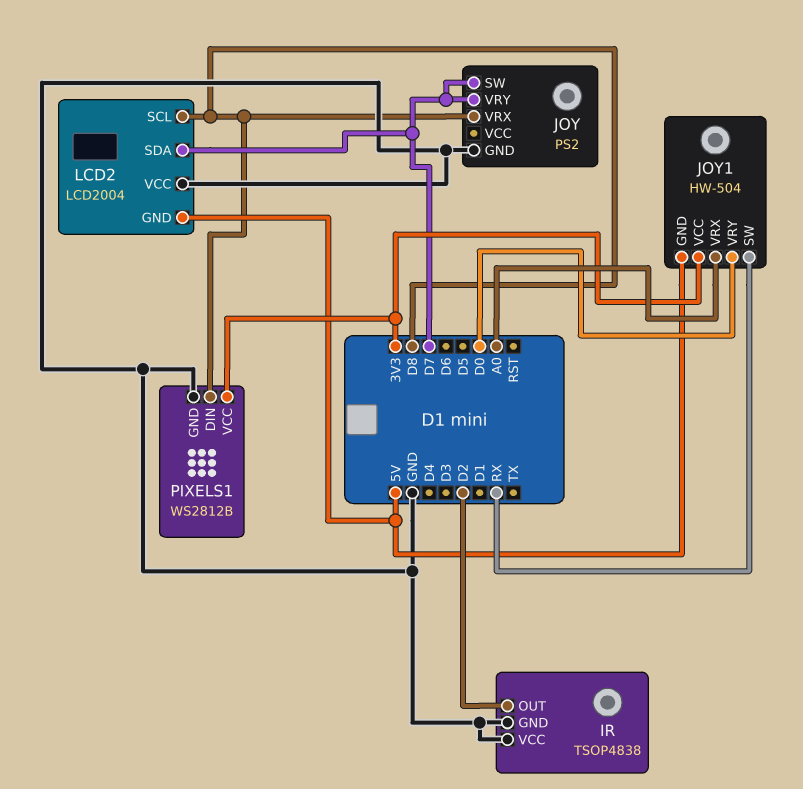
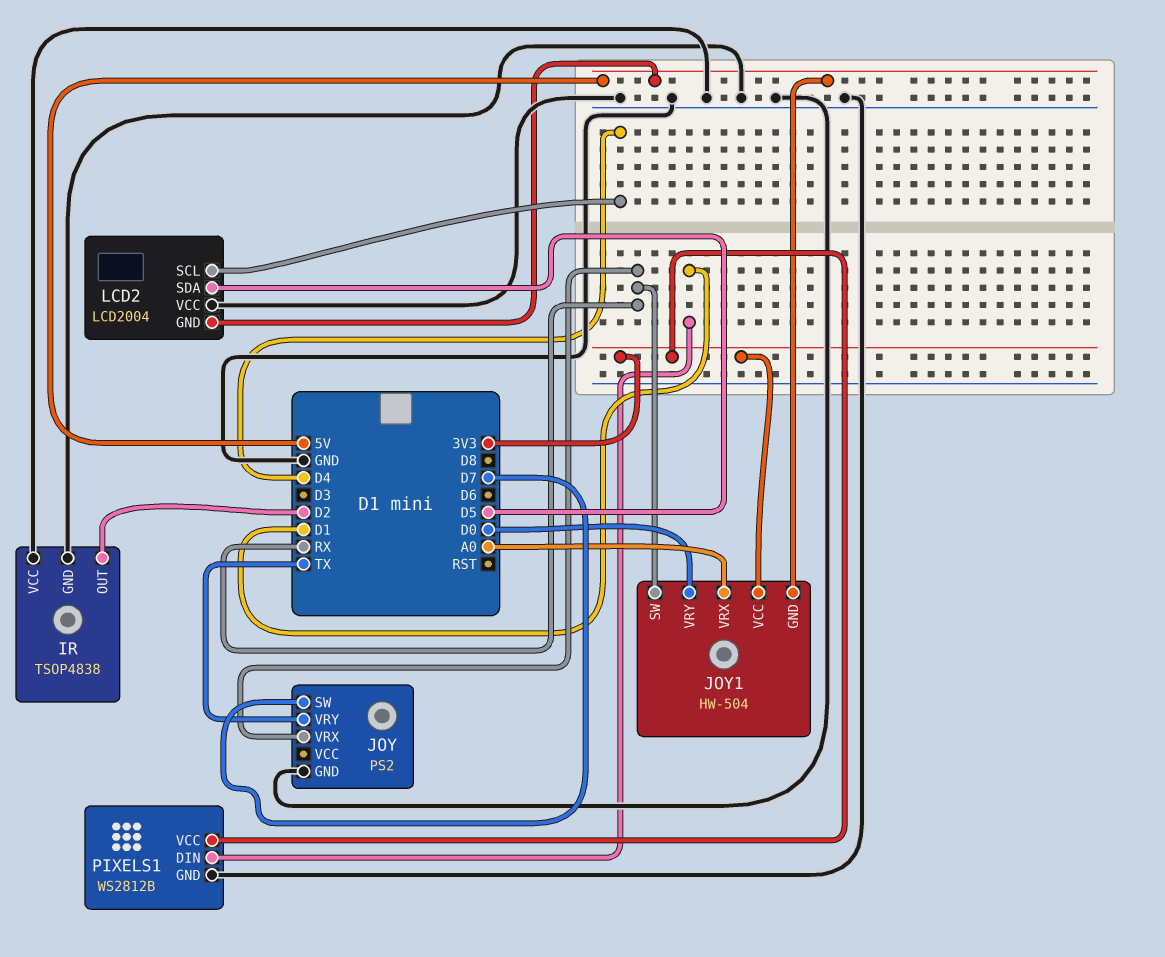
JOY pin VRX: D8 -> RX
JOY pin VRY: D7 -> TX
LCD2 pin SCL: D8 -> D4
LCD2 pin SDA: D7 -> D5
PIXELS1 pin DIN: D8 -> D1

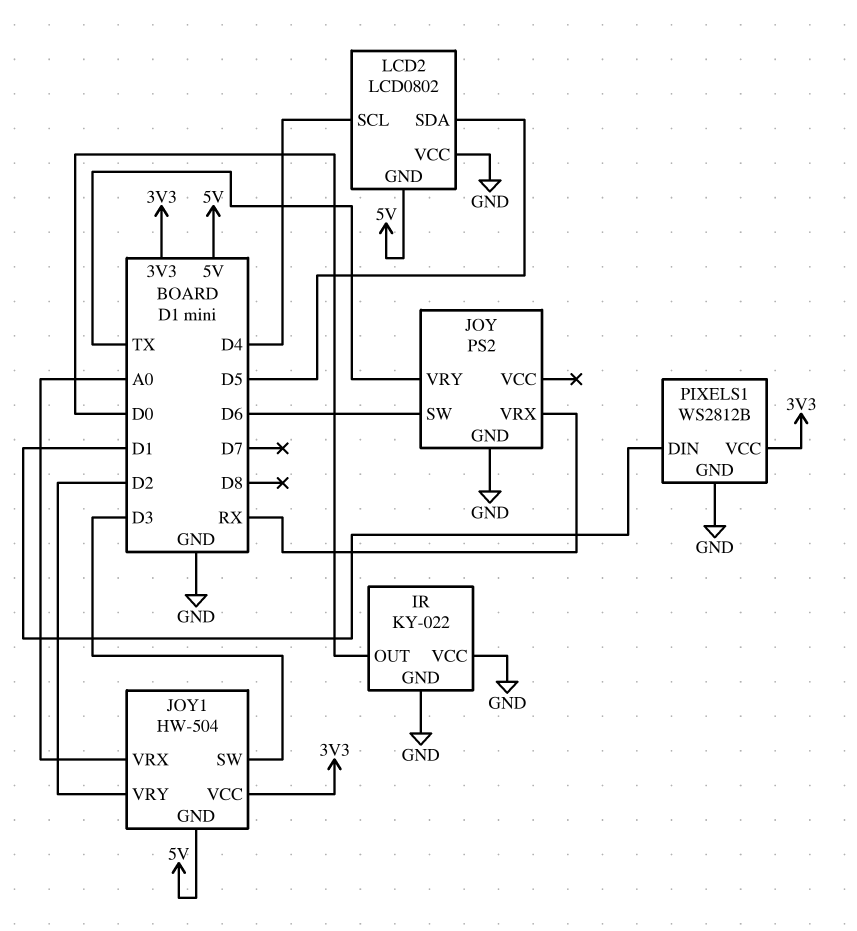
IR: TSOP4838 -> KY-022
IR pin OUT: D2 -> D0
JOY pin SW: D7 -> D6
JOY1 pin SW: RX -> D3
JOY1 pin VRY: D0 -> D2
LCD2: LCD2004 -> LCD0802

